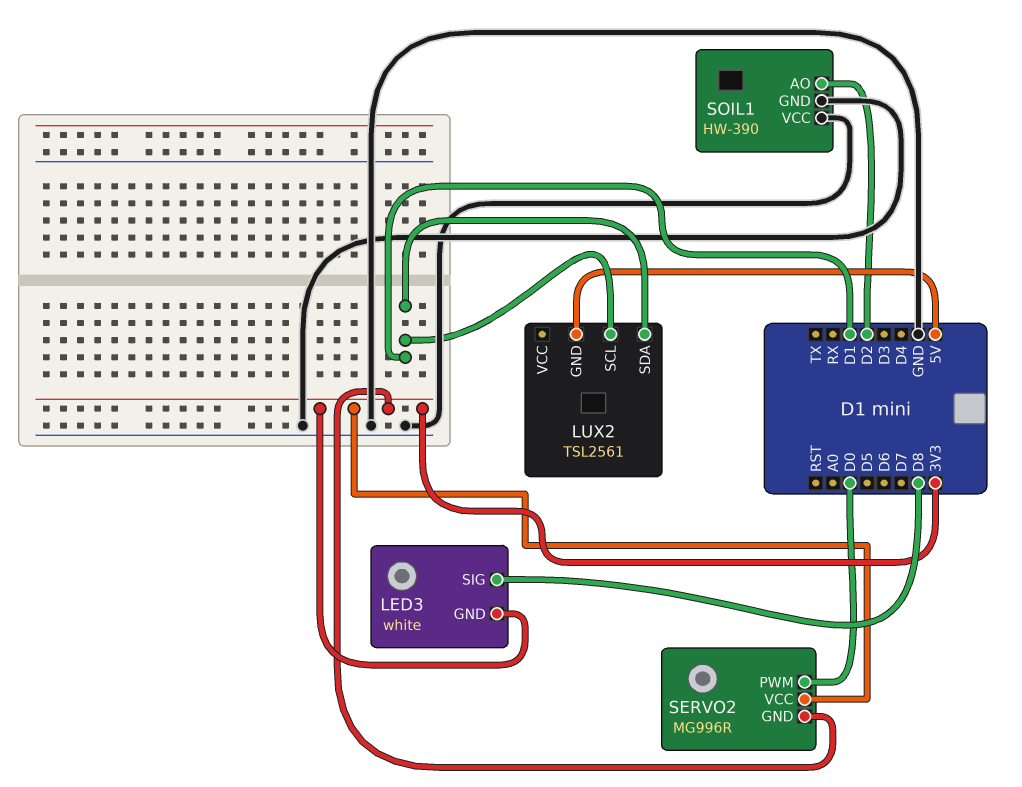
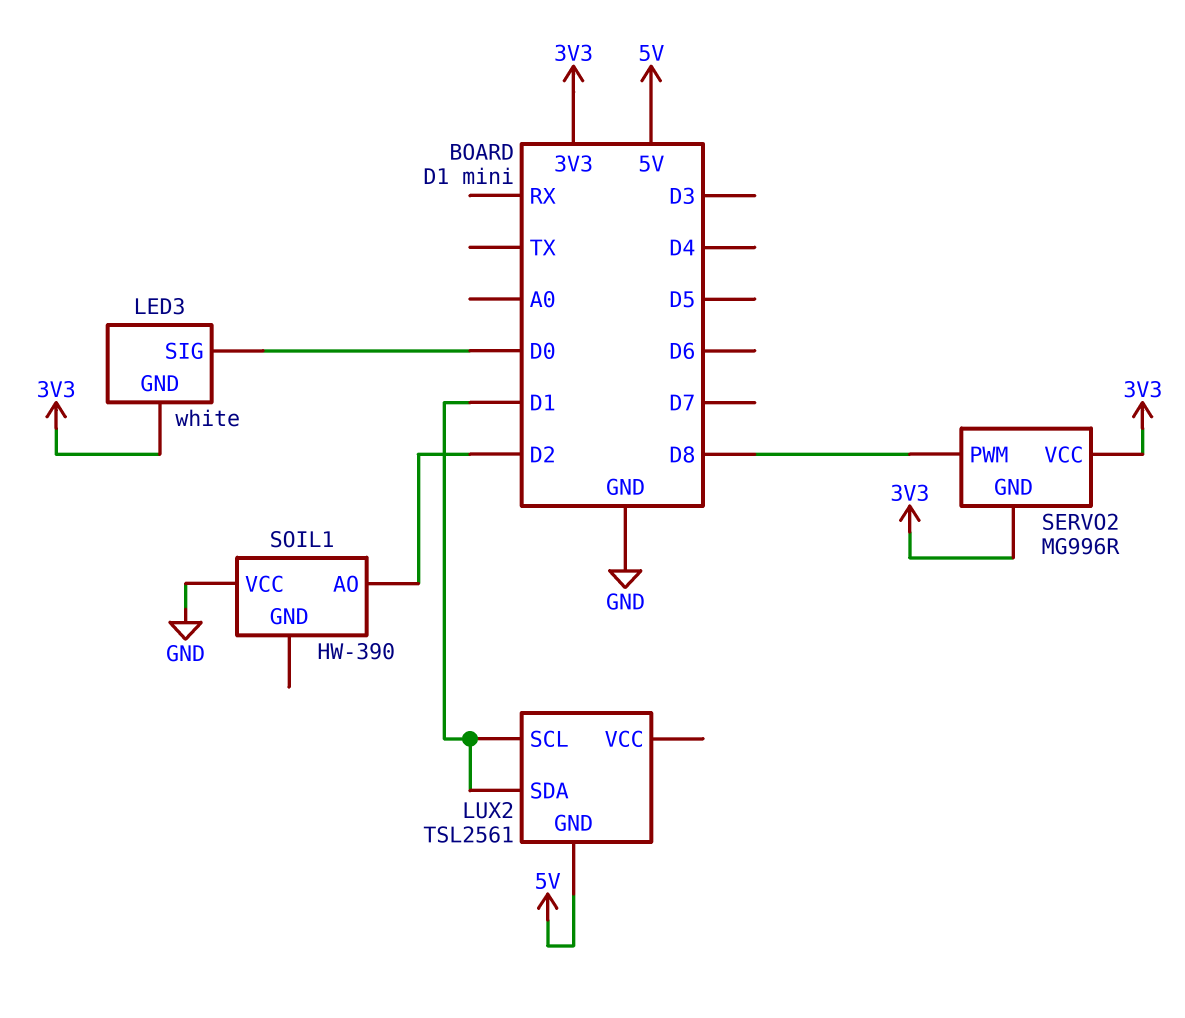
LED3 pin SIG: D8 -> D0
SERVO2 pin PWM: D0 -> D8
SOIL1 pin GND: GND -> none

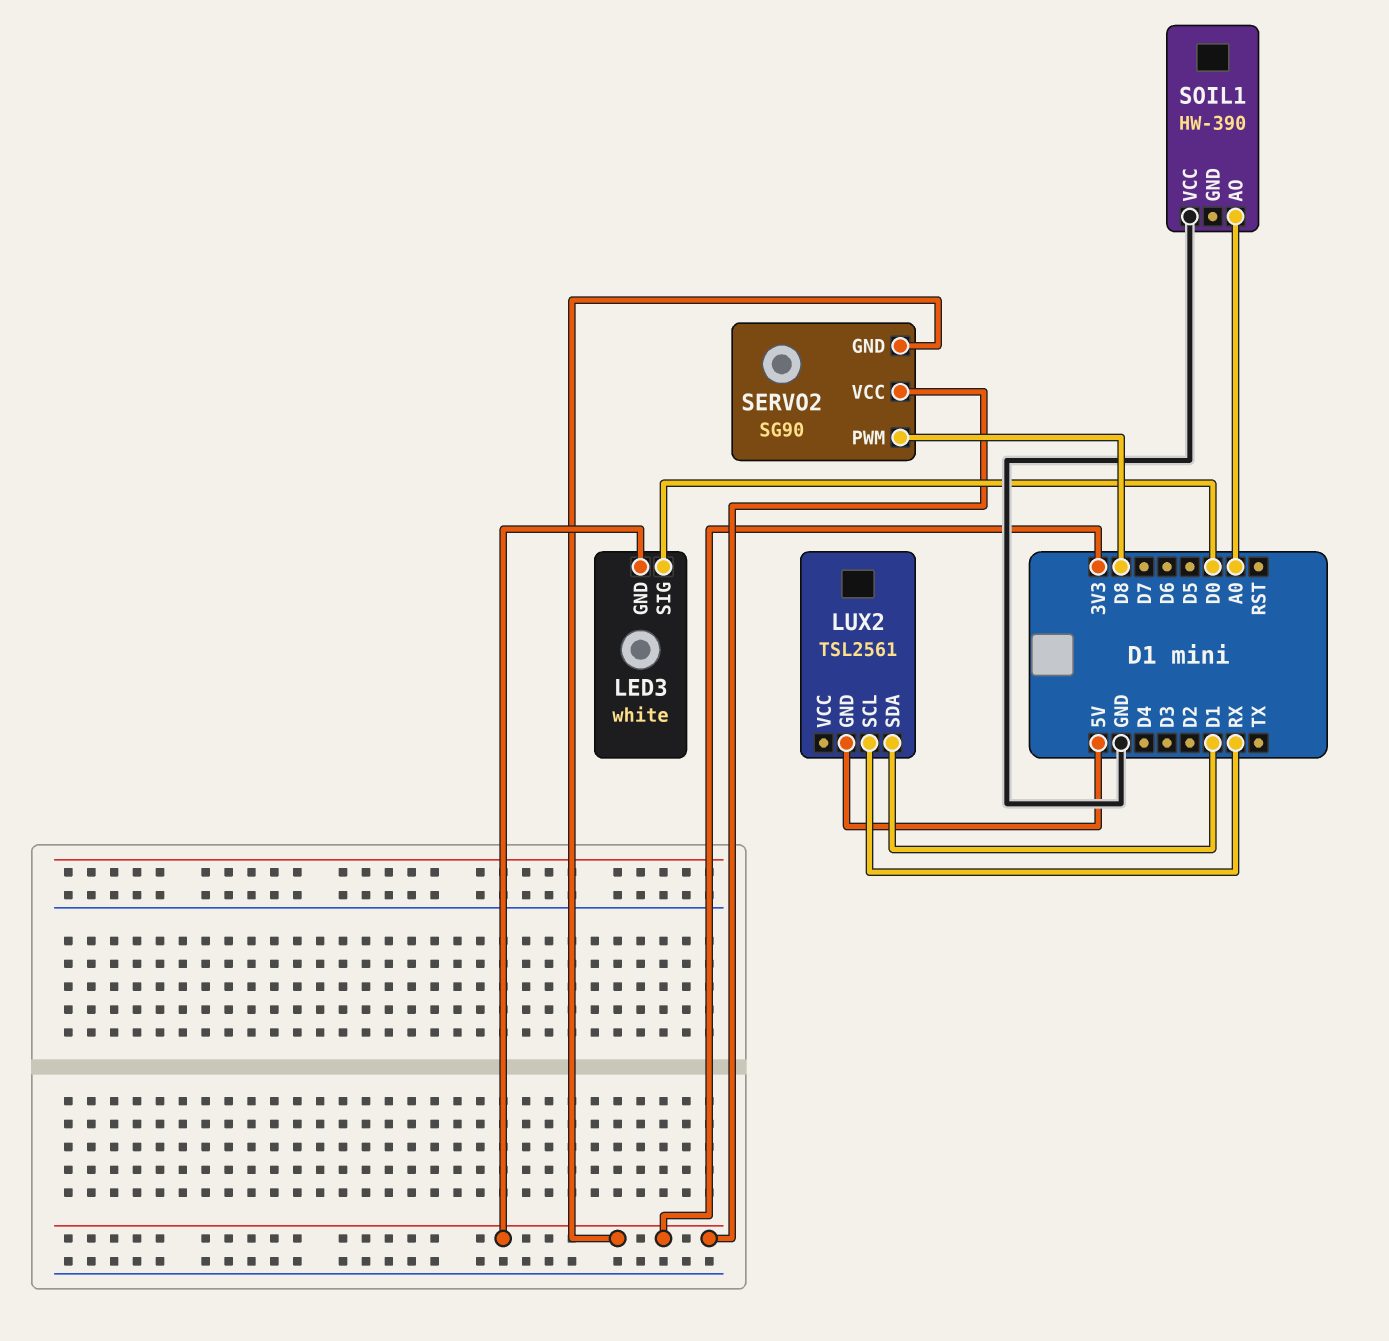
LUX2 pin SCL: D1 -> RX
SERVO2: MG996R -> SG90
SOIL1 pin AO: D2 -> A0

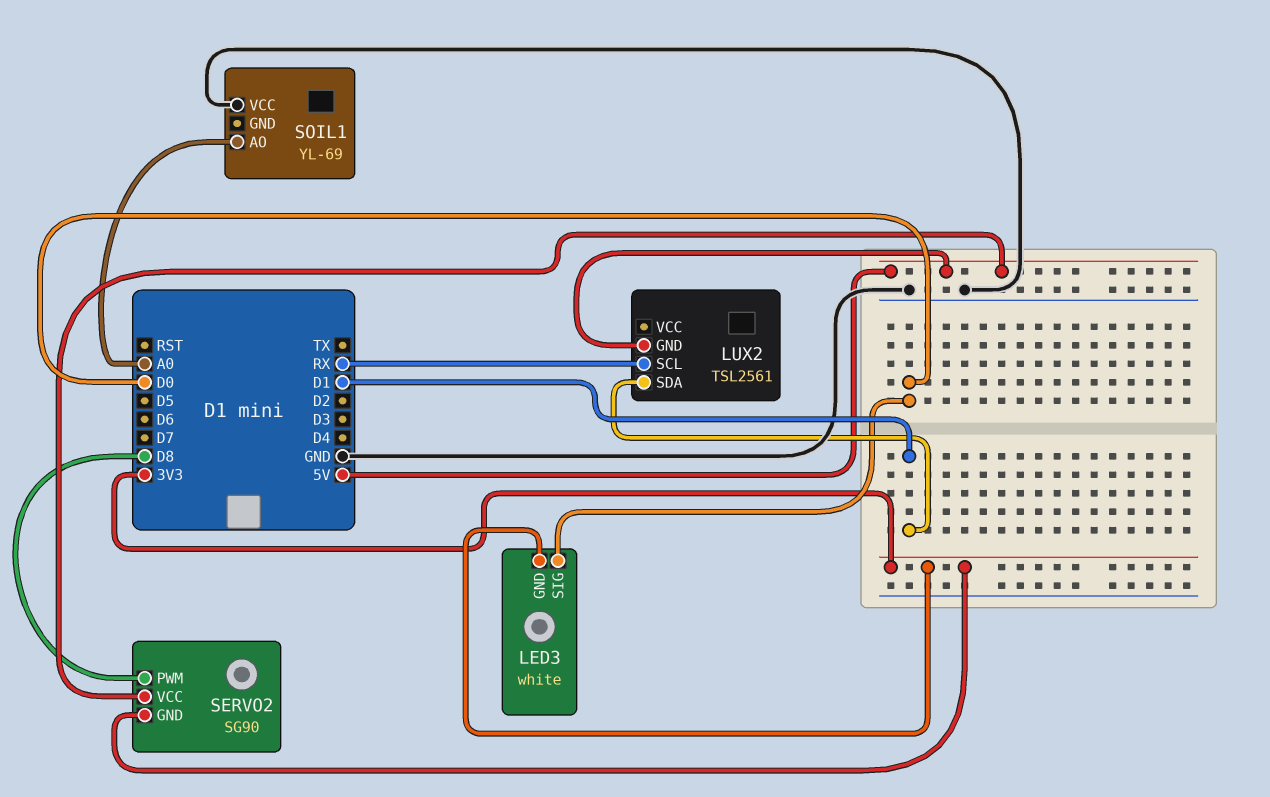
SERVO2 pin VCC: 3V3 -> 5V
SOIL1: HW-390 -> YL-69

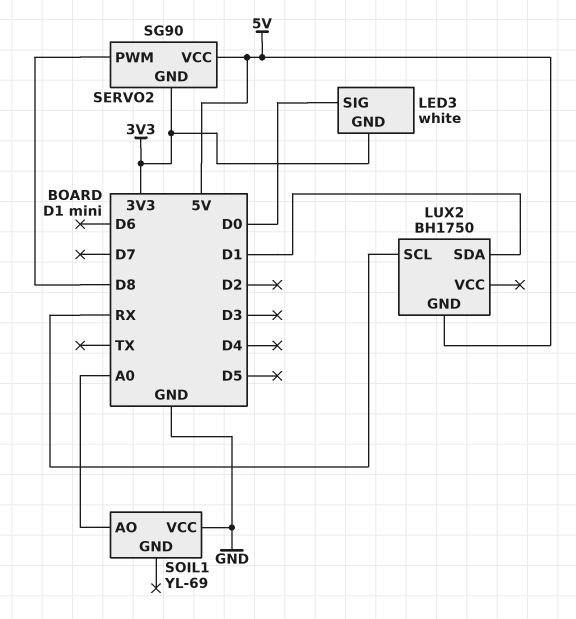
LUX2: TSL2561 -> BH1750

